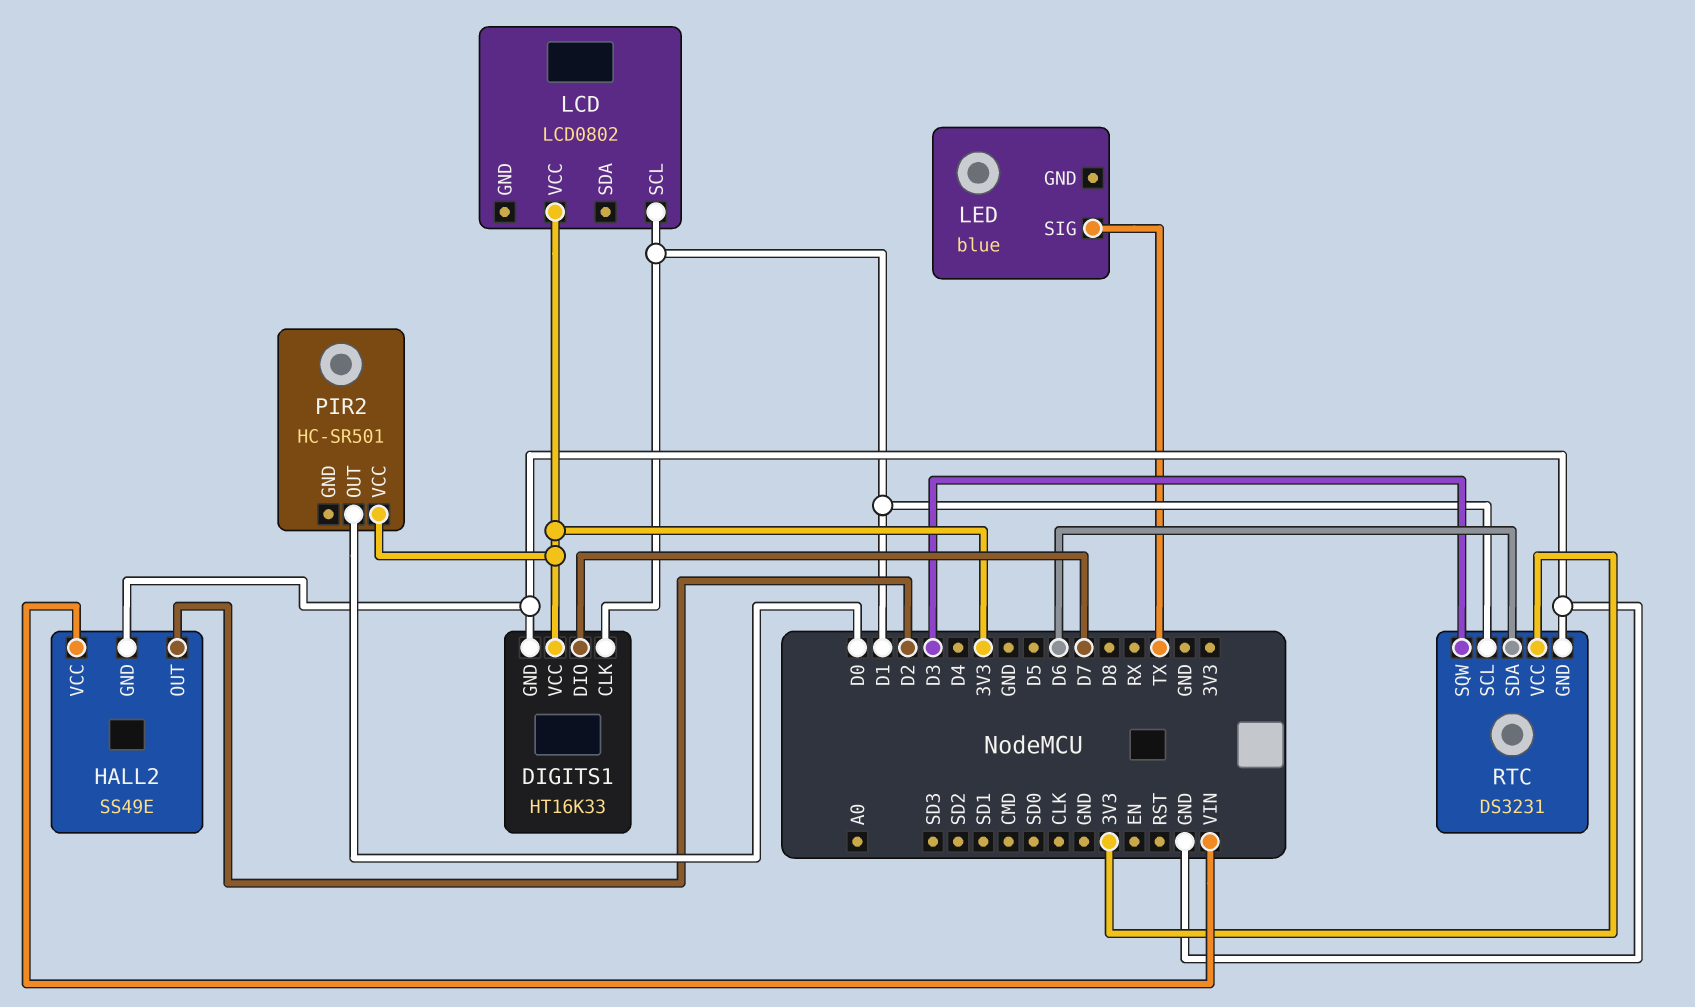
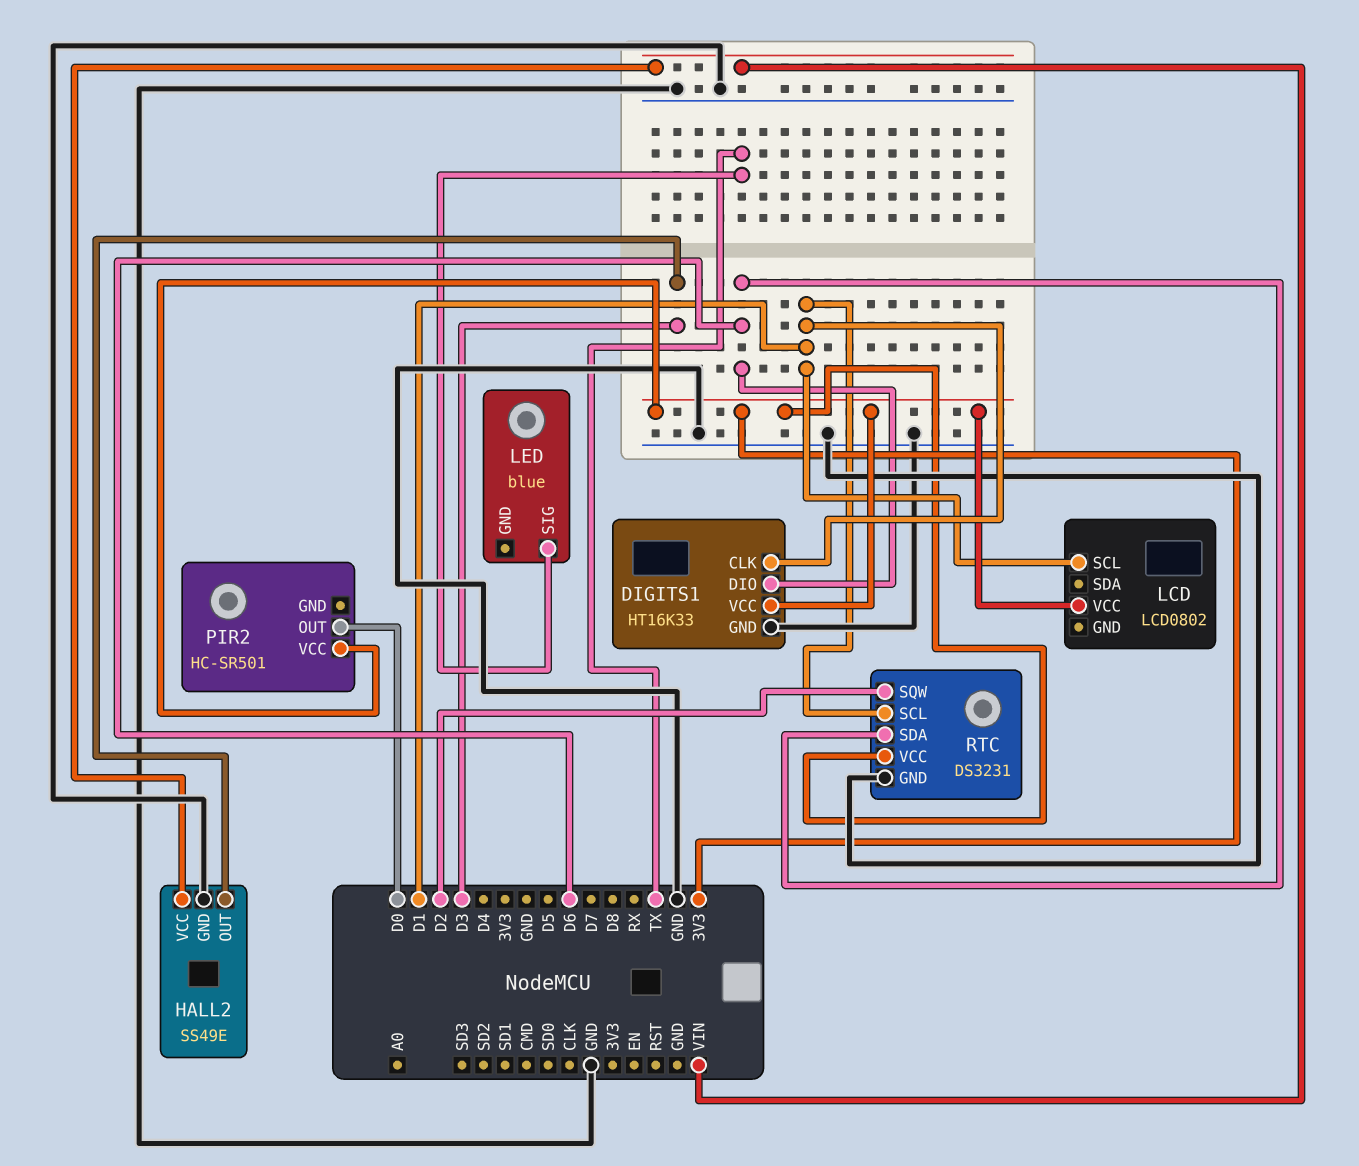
DIGITS1 pin DIO: D7 -> D6
HALL2 pin OUT: D2 -> D3
RTC pin SQW: D3 -> D2

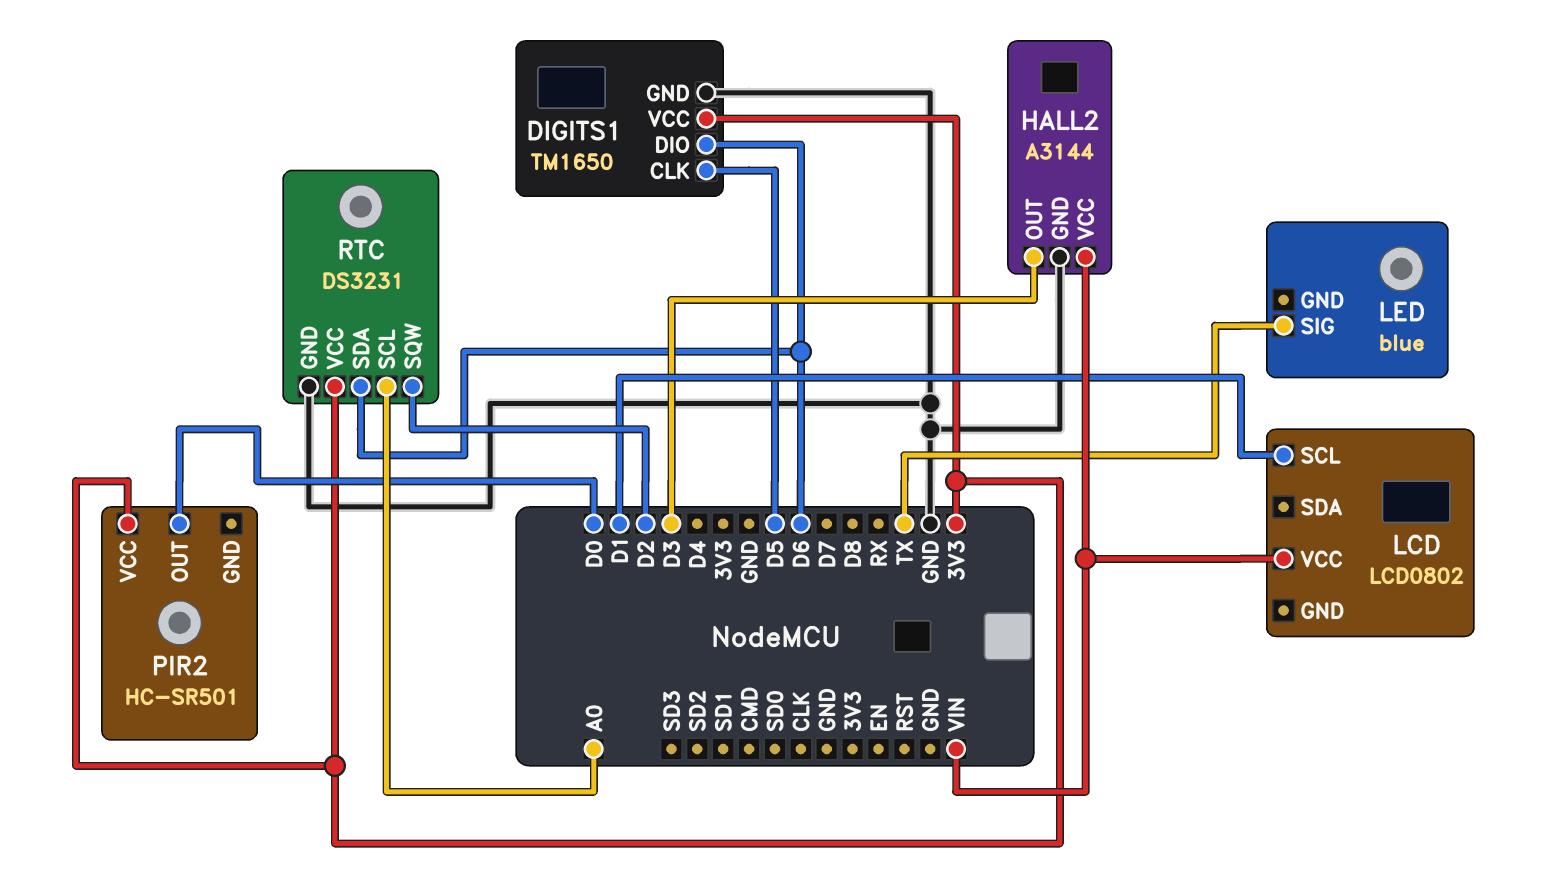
DIGITS1: HT16K33 -> TM1650
DIGITS1 pin CLK: D1 -> D5
HALL2: SS49E -> A3144
LCD pin VCC: 3V3 -> VIN
RTC pin SCL: D1 -> A0

